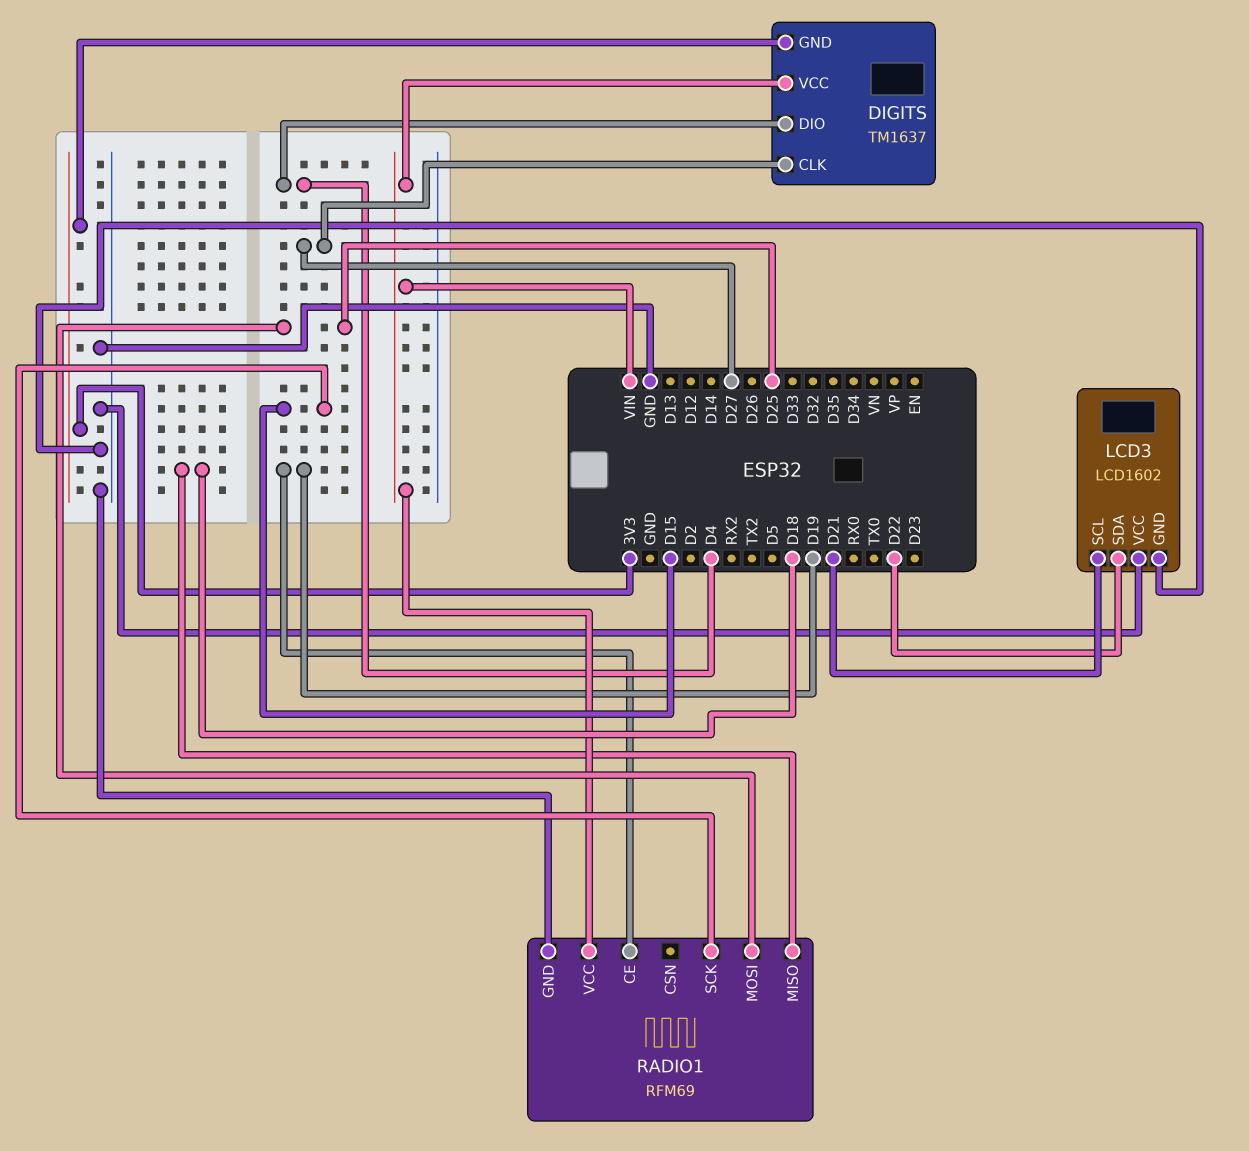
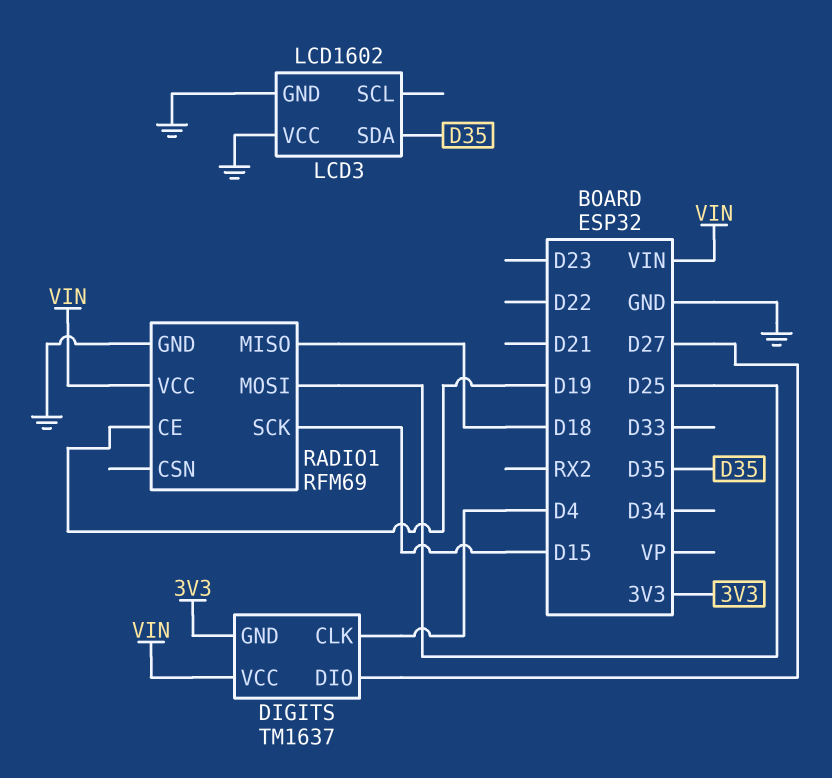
DIGITS pin CLK: D27 -> D4
DIGITS pin DIO: D4 -> D27
LCD3 pin SCL: D21 -> none
LCD3 pin SDA: D22 -> D35

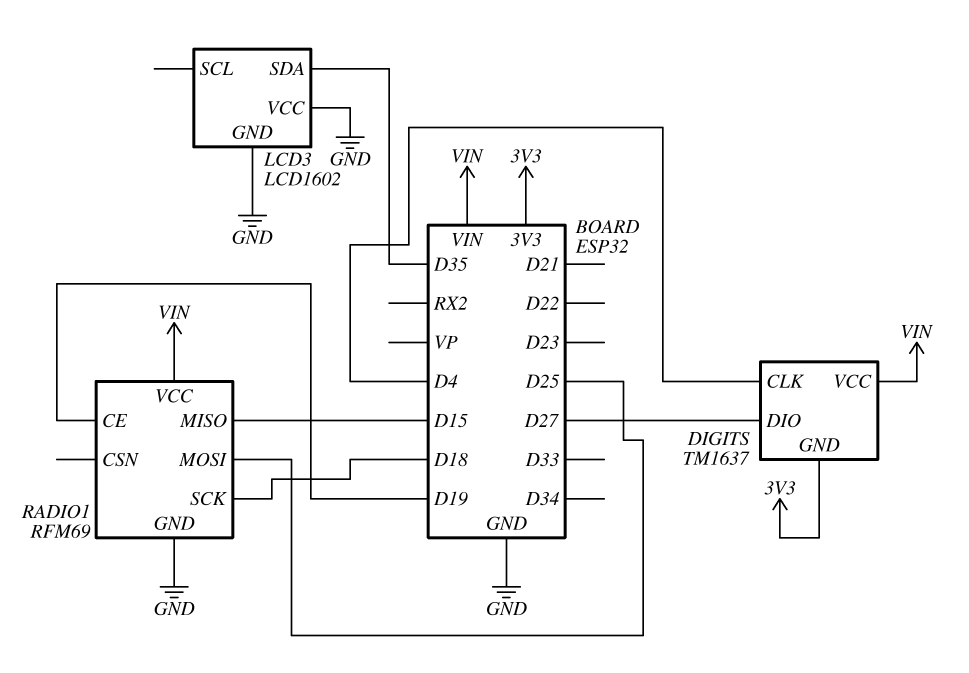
RADIO1 pin MISO: D18 -> D15
RADIO1 pin SCK: D15 -> D18

